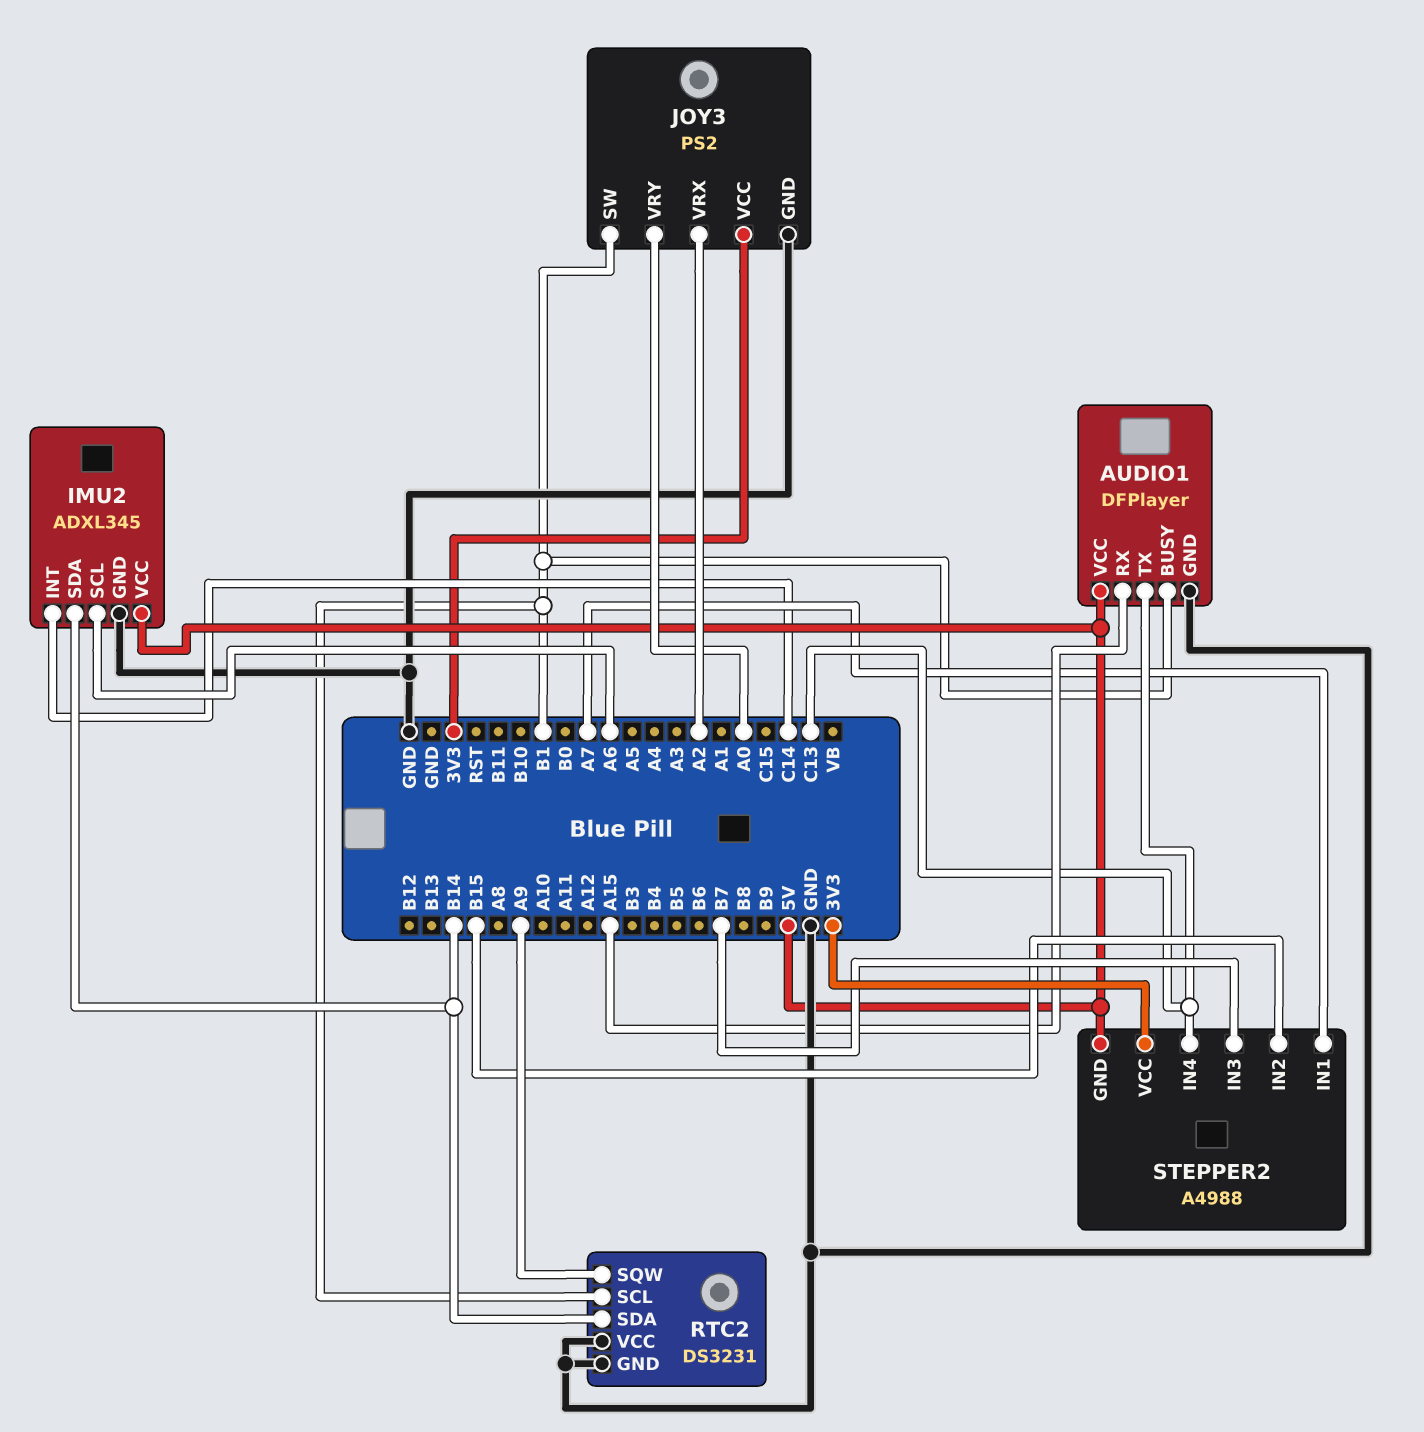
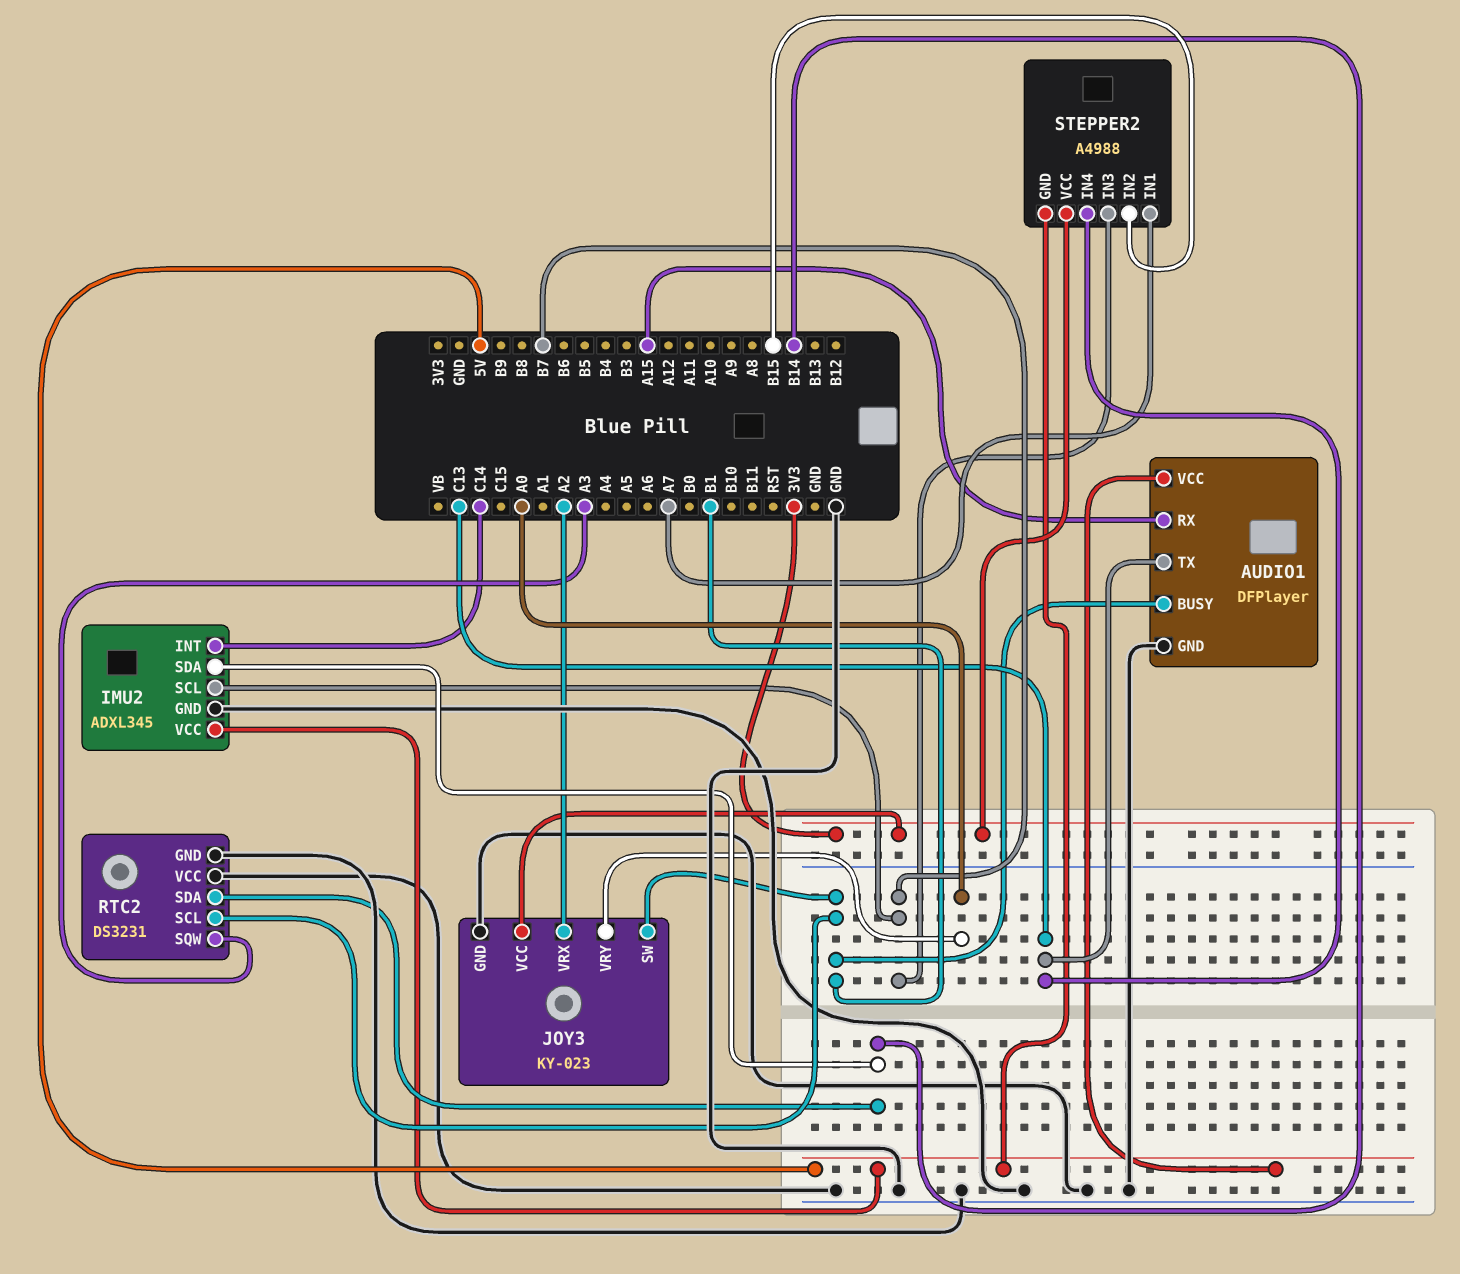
IMU2 pin SCL: A6 -> B7
JOY3: PS2 -> KY-023
RTC2 pin SQW: A9 -> A3

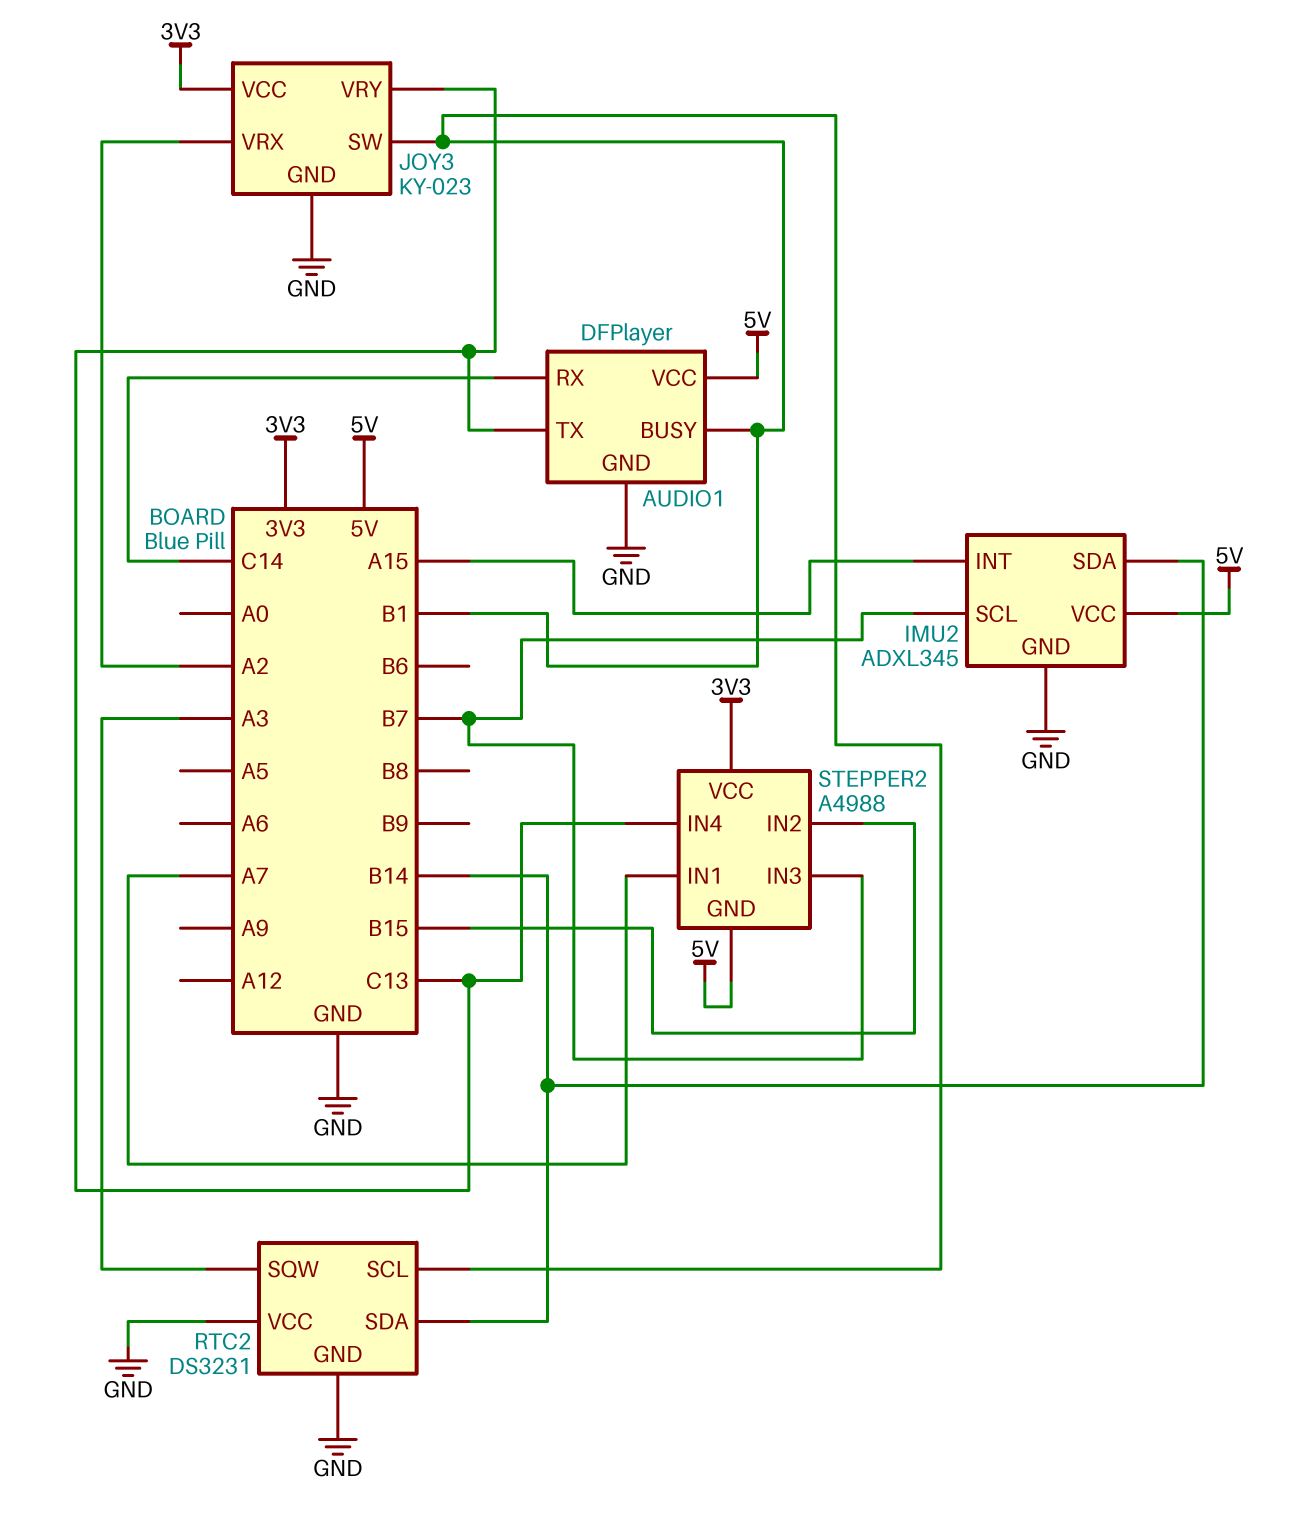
AUDIO1 pin RX: A15 -> C14
IMU2 pin INT: C14 -> A15
JOY3 pin VRY: A0 -> C13

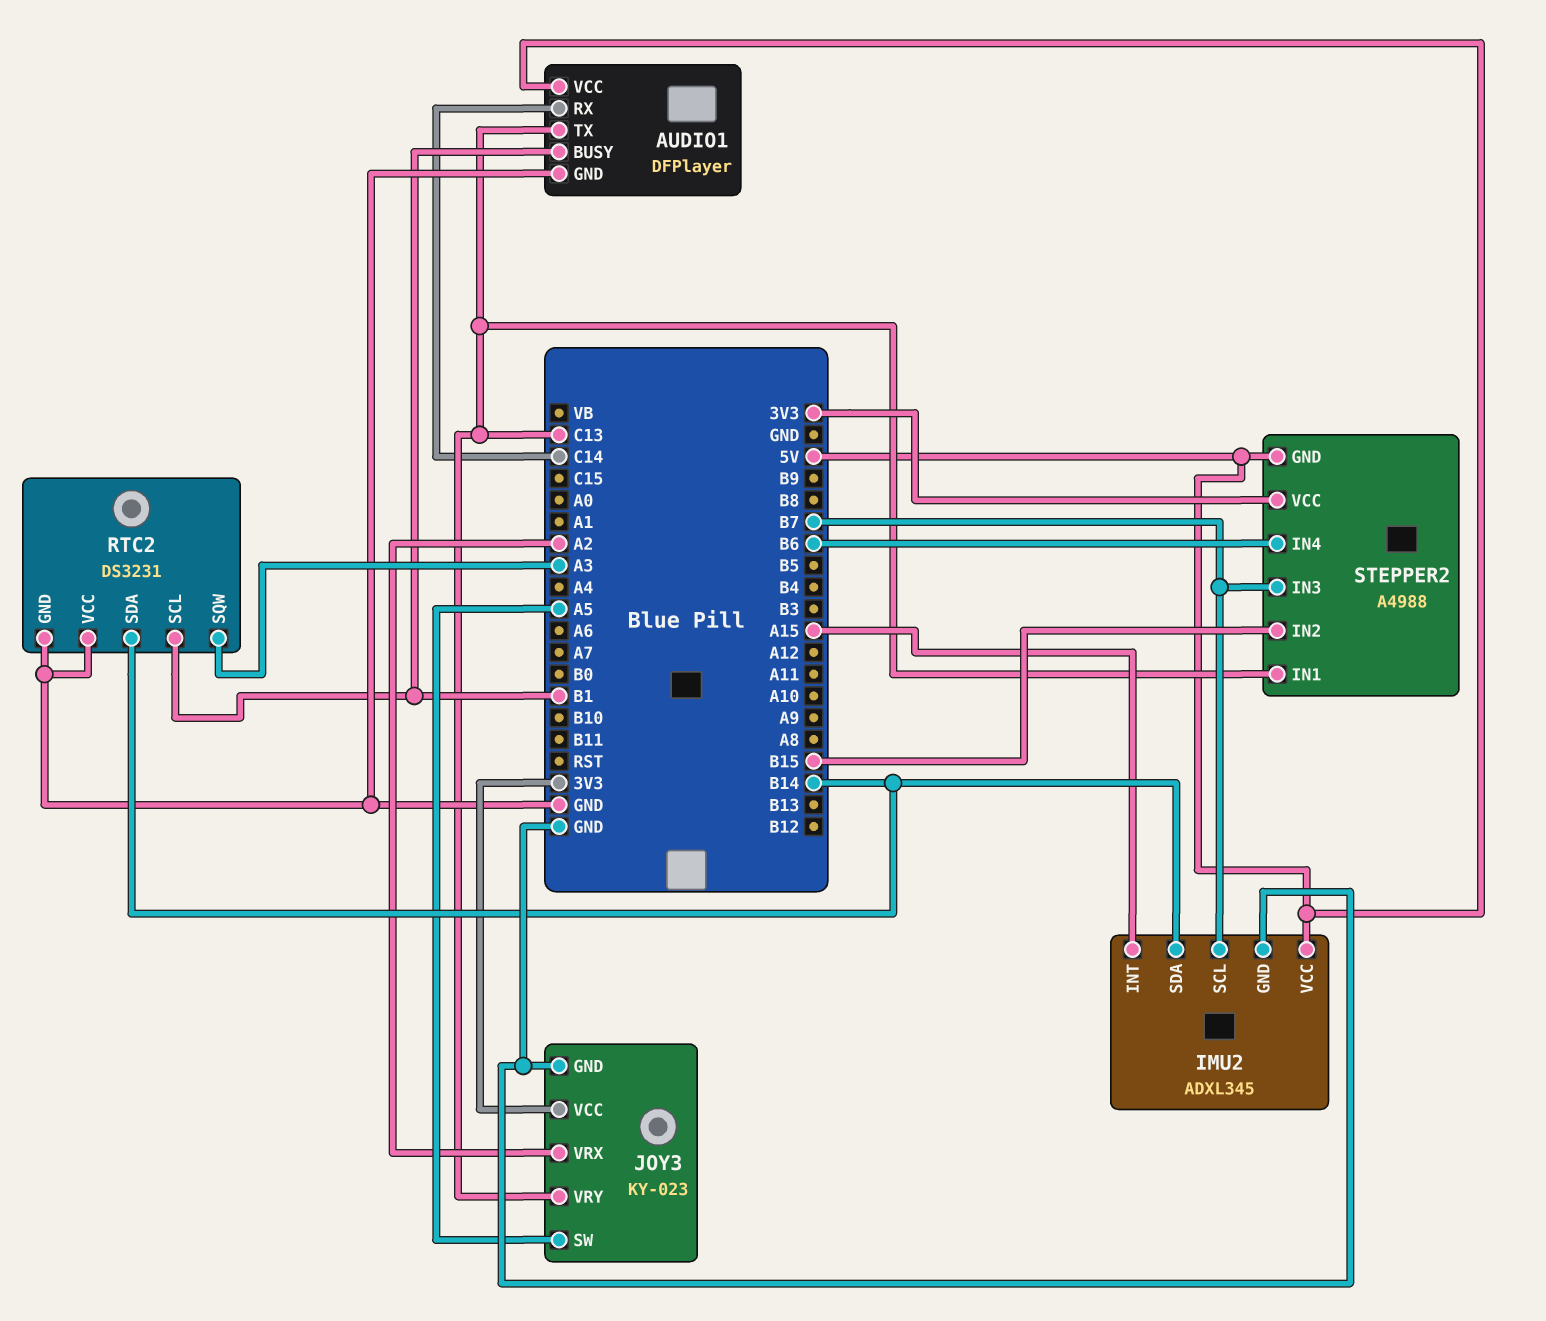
JOY3 pin SW: B1 -> A5
STEPPER2 pin IN1: A7 -> C13
STEPPER2 pin IN4: C13 -> B6

